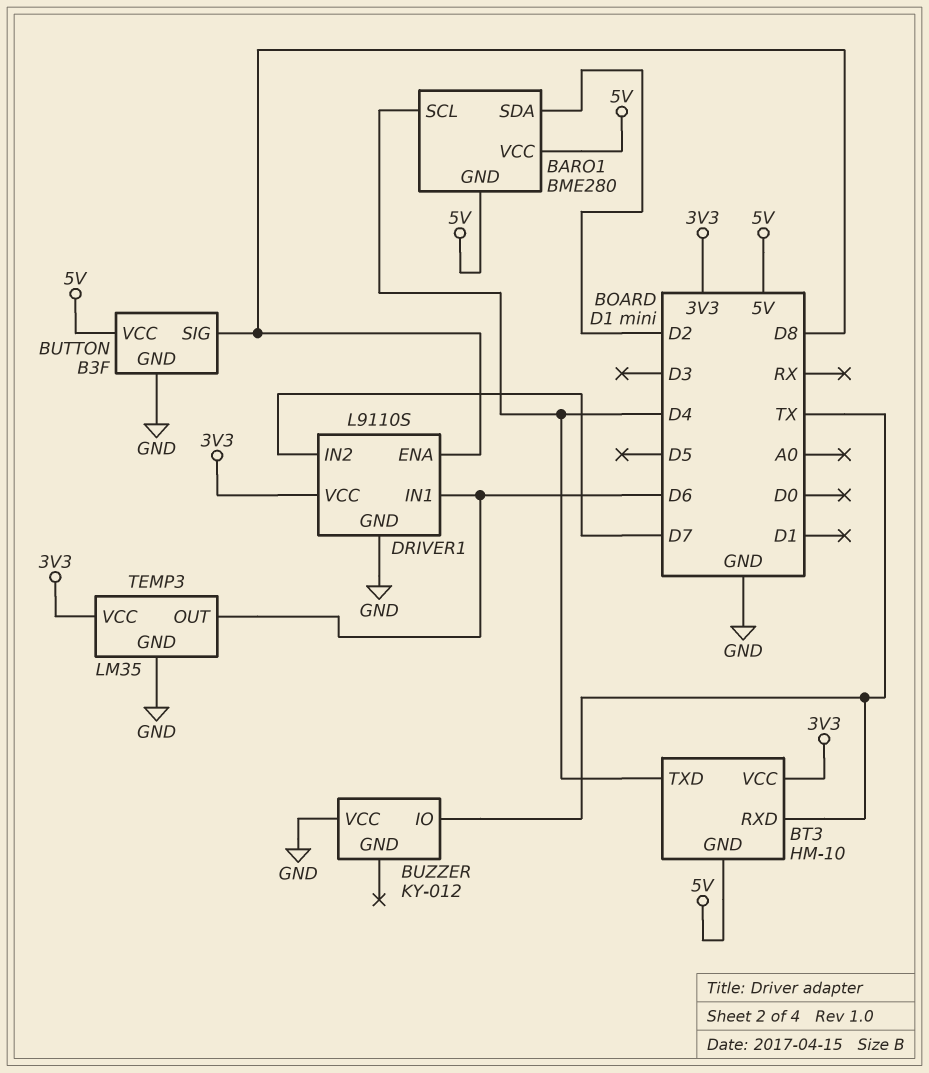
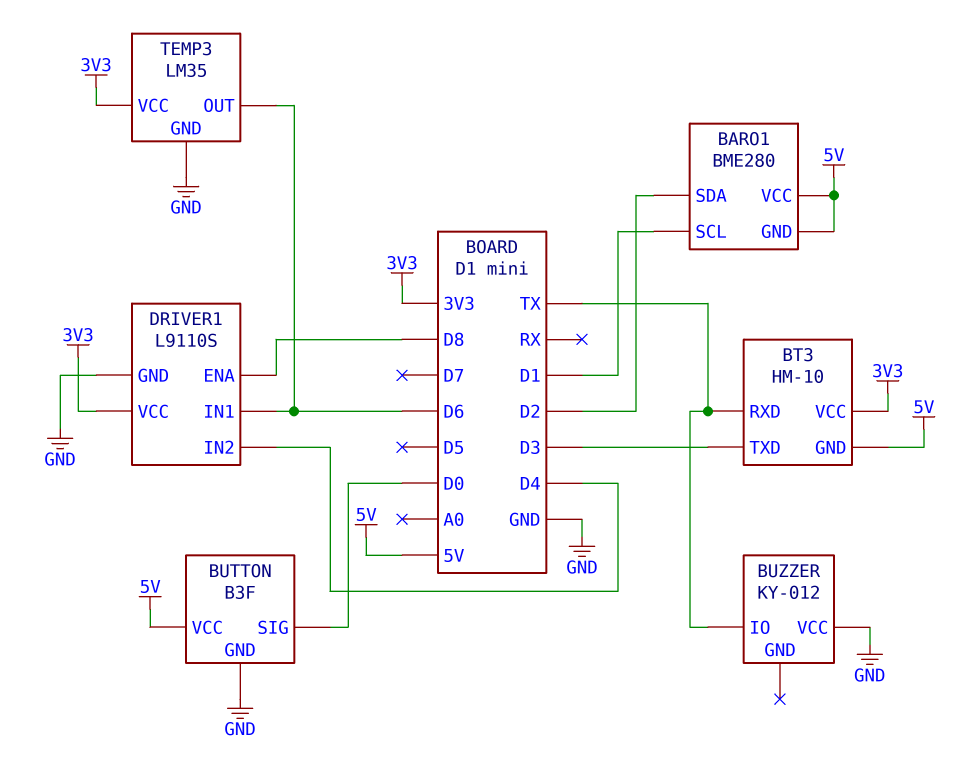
BARO1 pin SCL: D4 -> D1
BT3 pin TXD: D4 -> D3
BUTTON pin SIG: D8 -> D0
DRIVER1 pin IN2: D7 -> D4

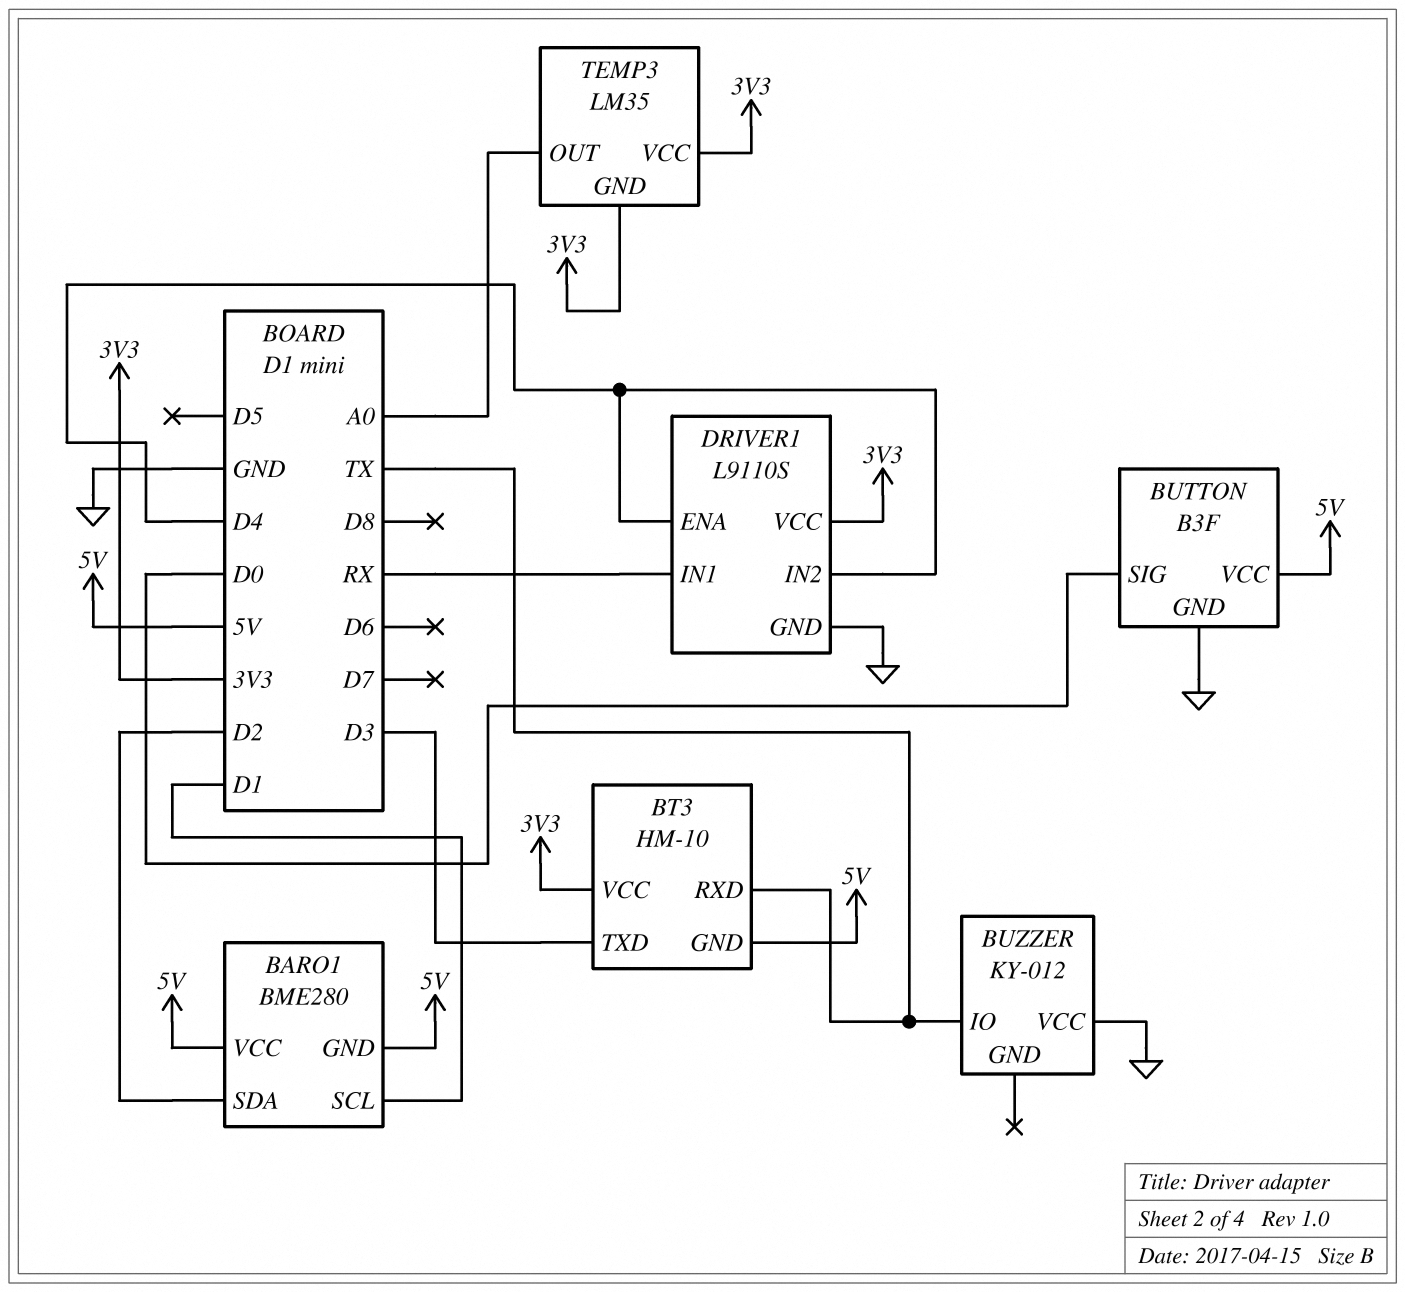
DRIVER1 pin ENA: D8 -> D4
DRIVER1 pin IN1: D6 -> RX
TEMP3 pin GND: GND -> 3V3
TEMP3 pin OUT: D6 -> A0

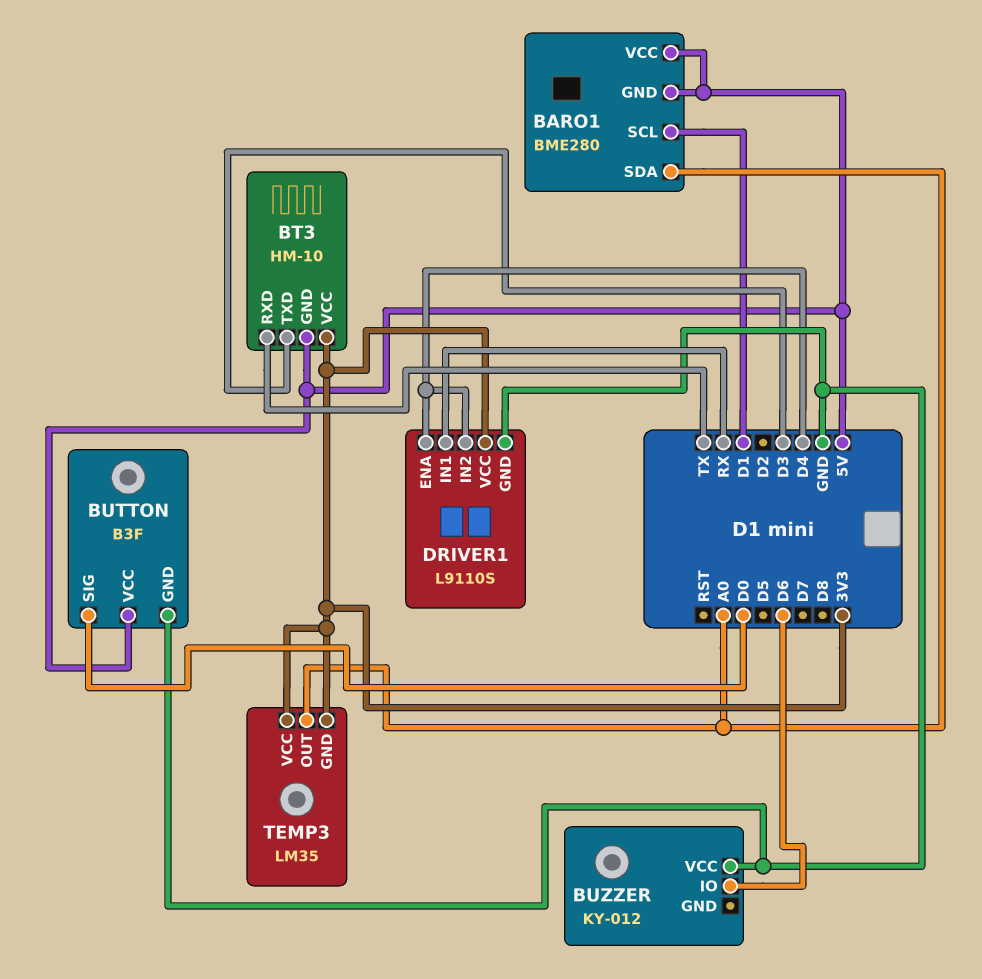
BARO1 pin SDA: D2 -> A0
BUZZER pin IO: TX -> D6

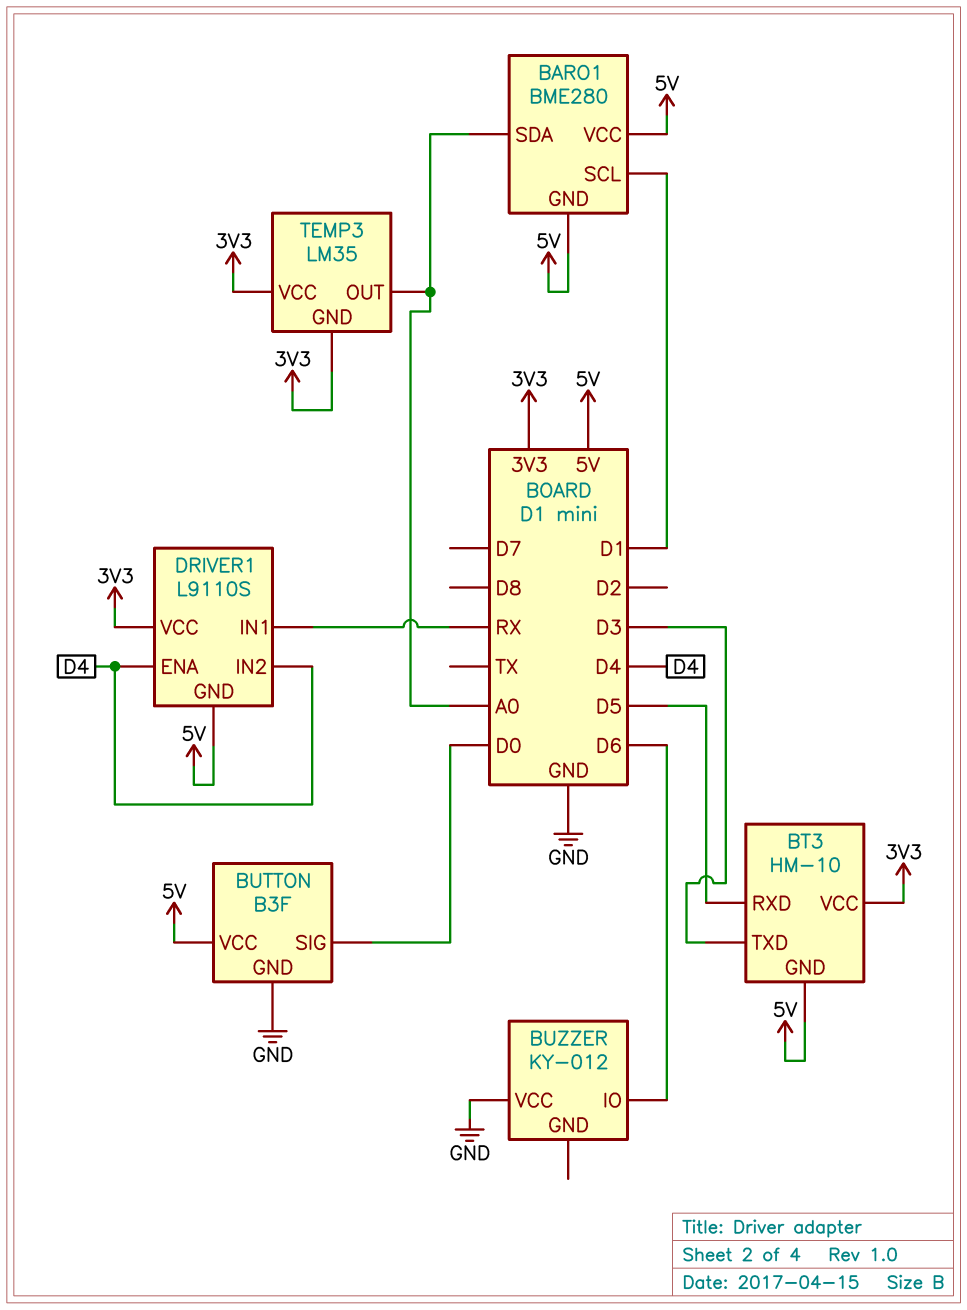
BT3 pin RXD: TX -> D5
DRIVER1 pin GND: GND -> 5V

